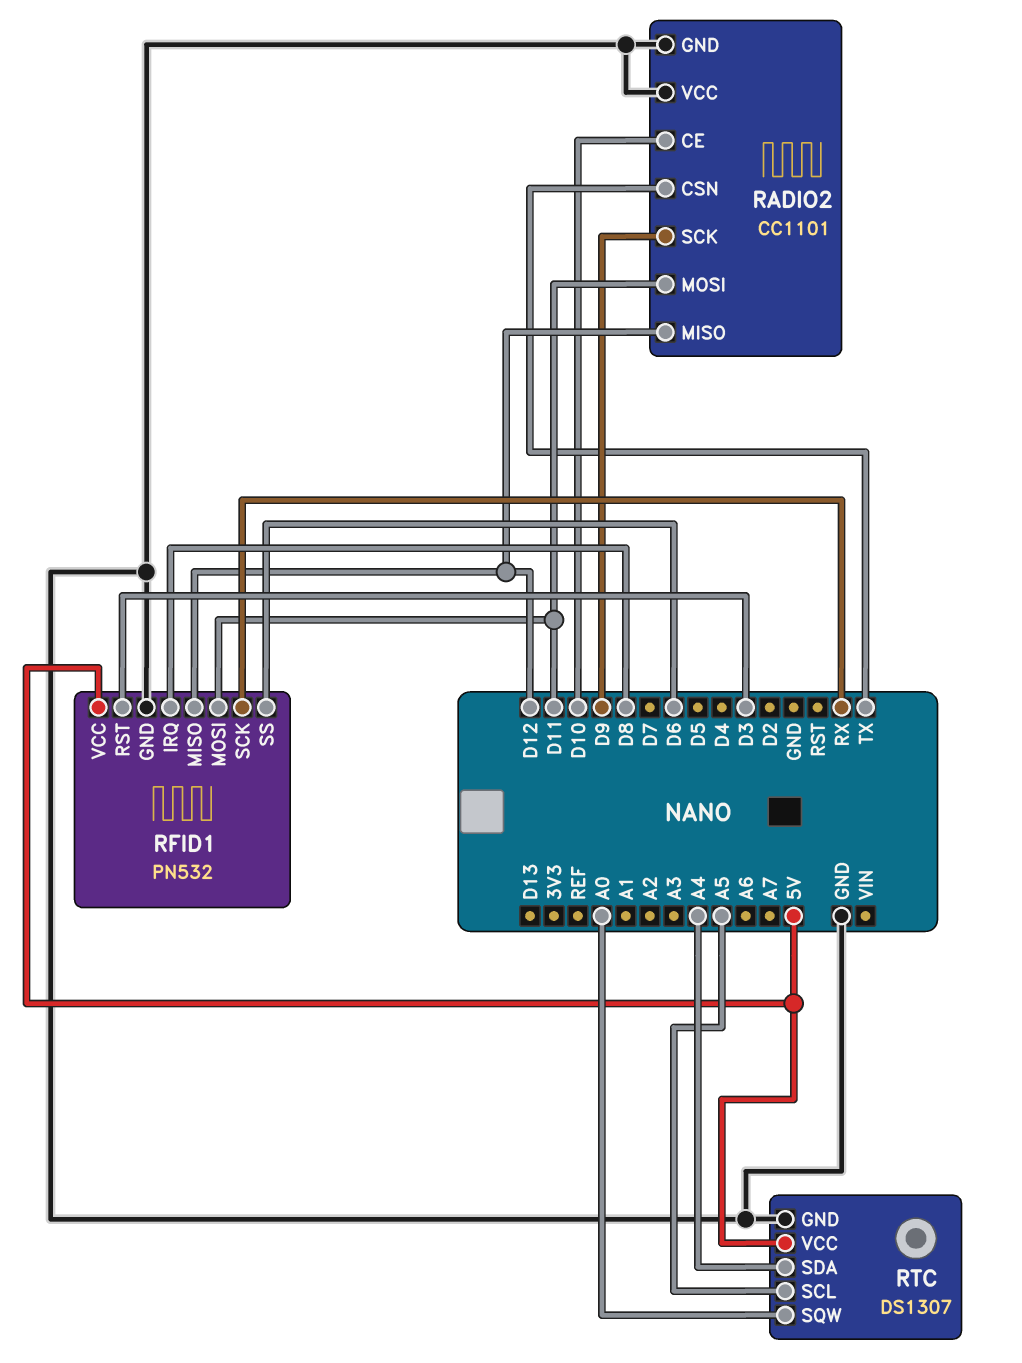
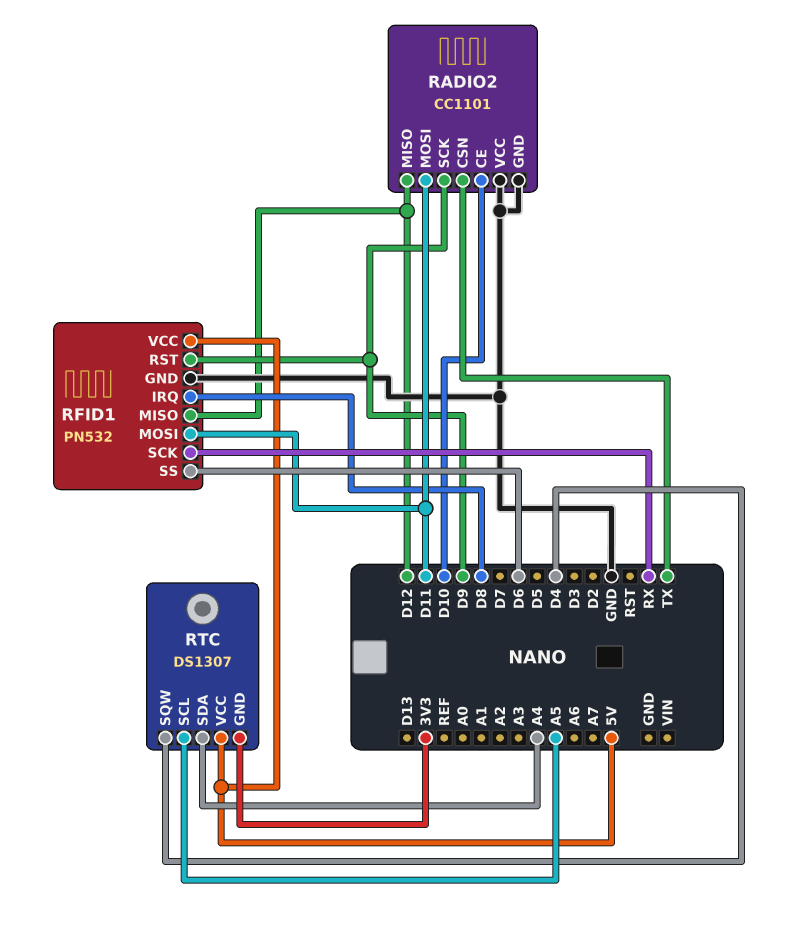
RFID1 pin RST: D3 -> D9
RTC pin GND: GND -> 3V3
RTC pin SQW: A0 -> D4

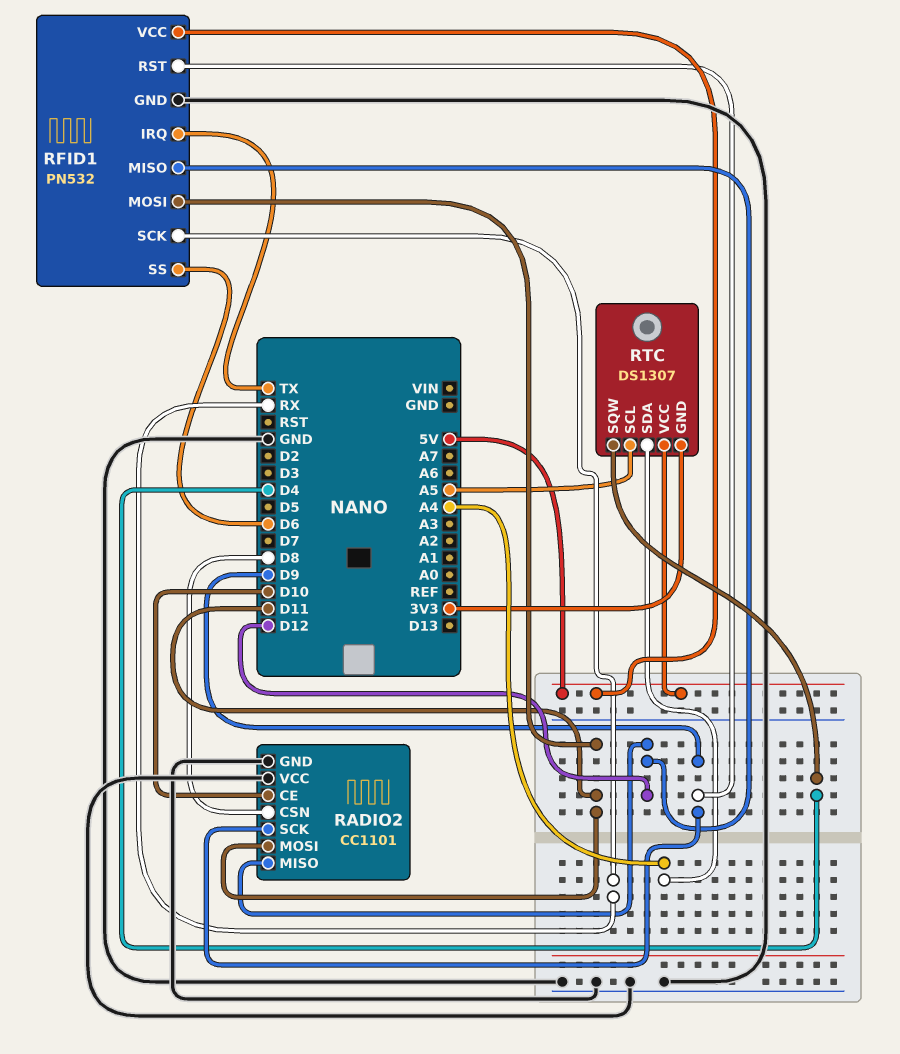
RADIO2 pin CSN: TX -> D8
RFID1 pin IRQ: D8 -> TX

